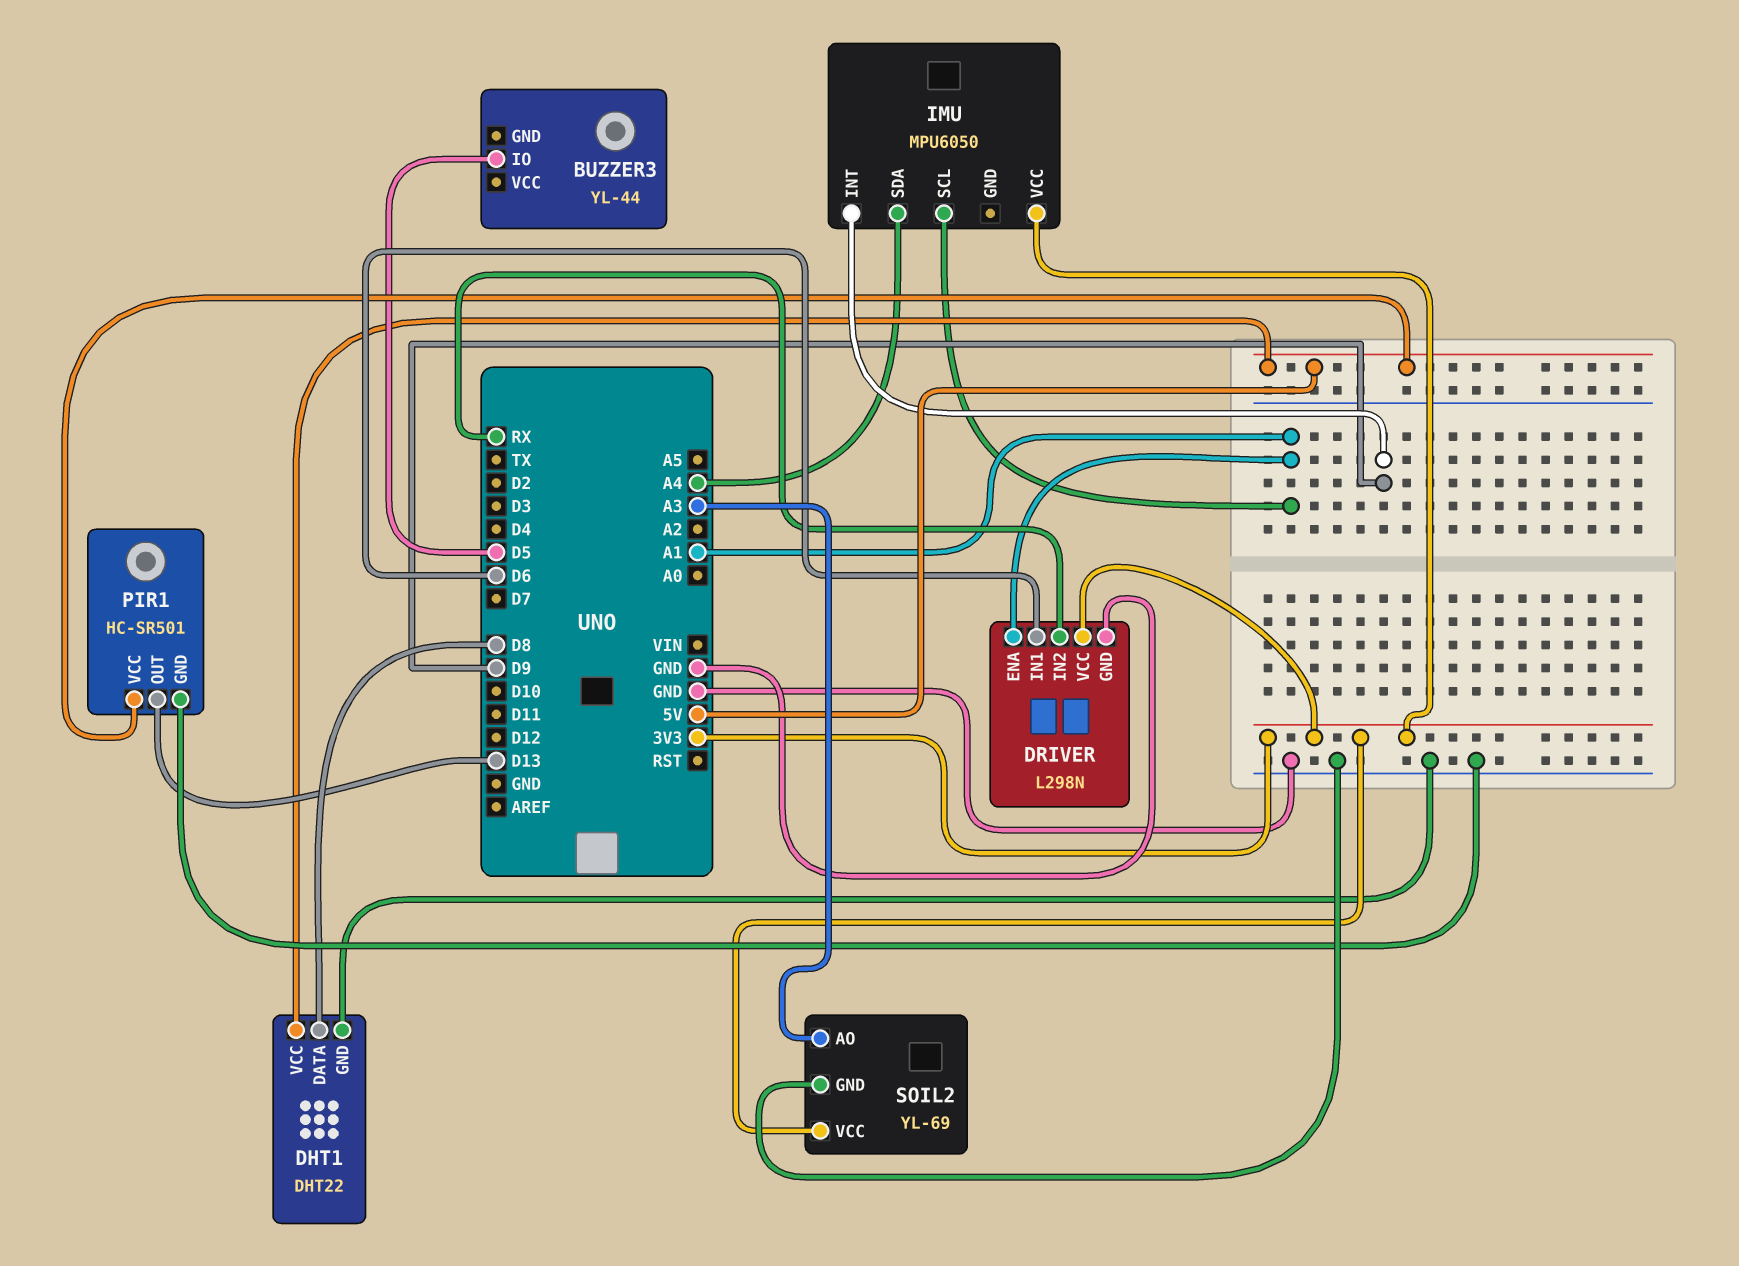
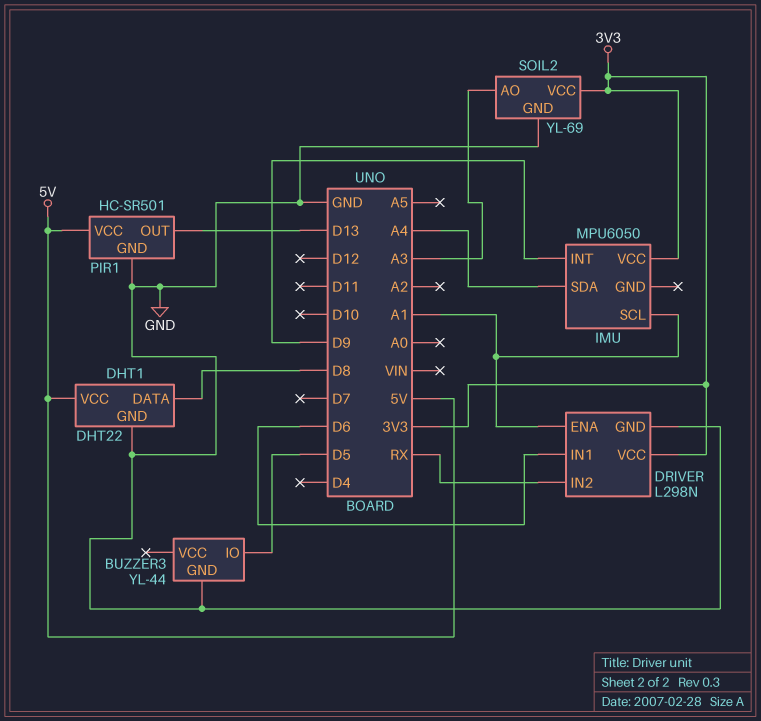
BUZZER3 pin GND: none -> GND

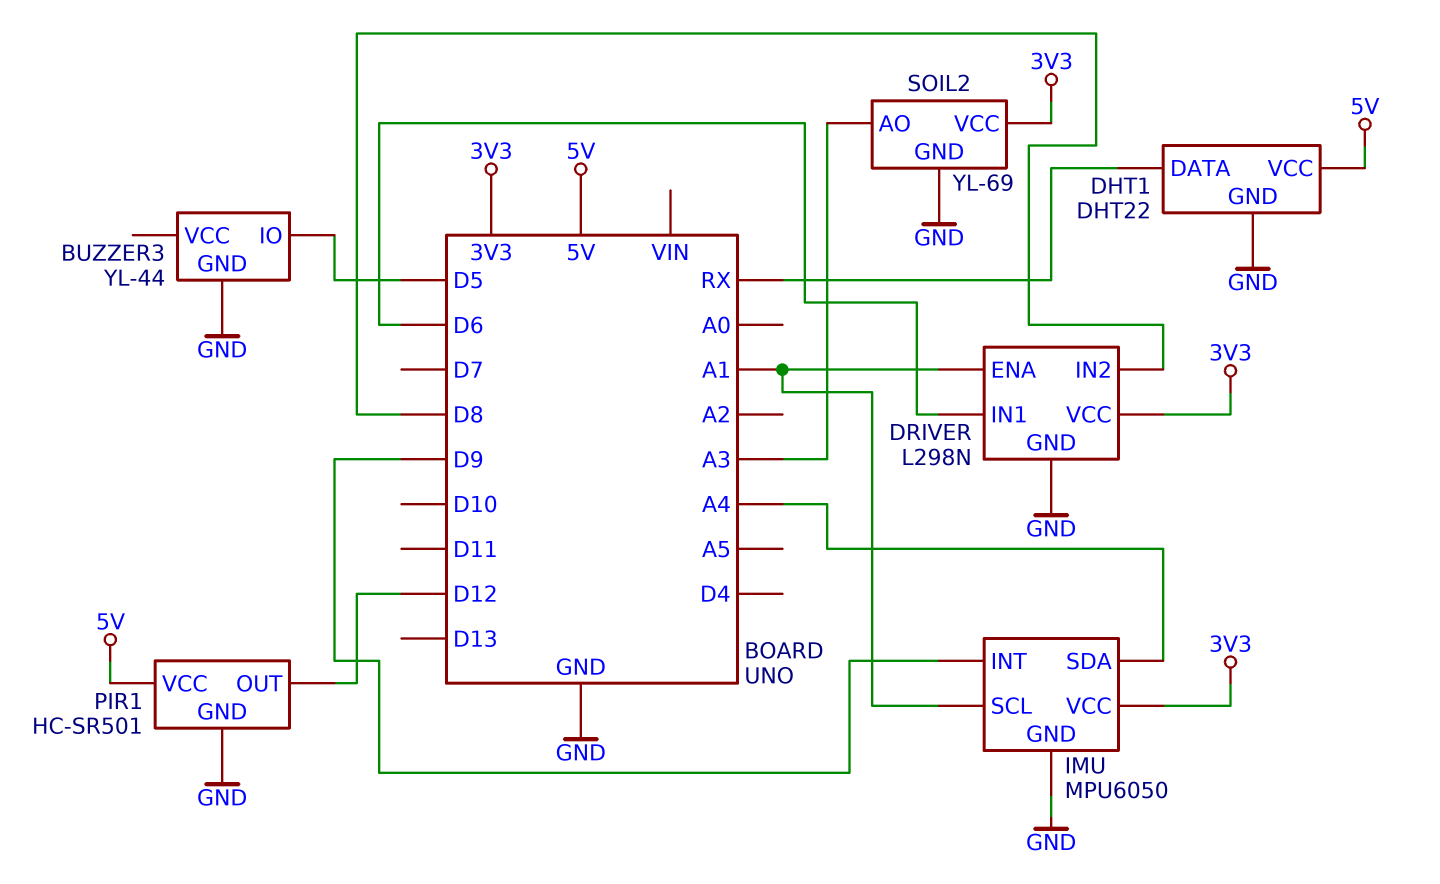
DHT1 pin DATA: D8 -> RX
DRIVER pin IN2: RX -> D8
IMU pin GND: none -> GND
PIR1 pin OUT: D13 -> D12

